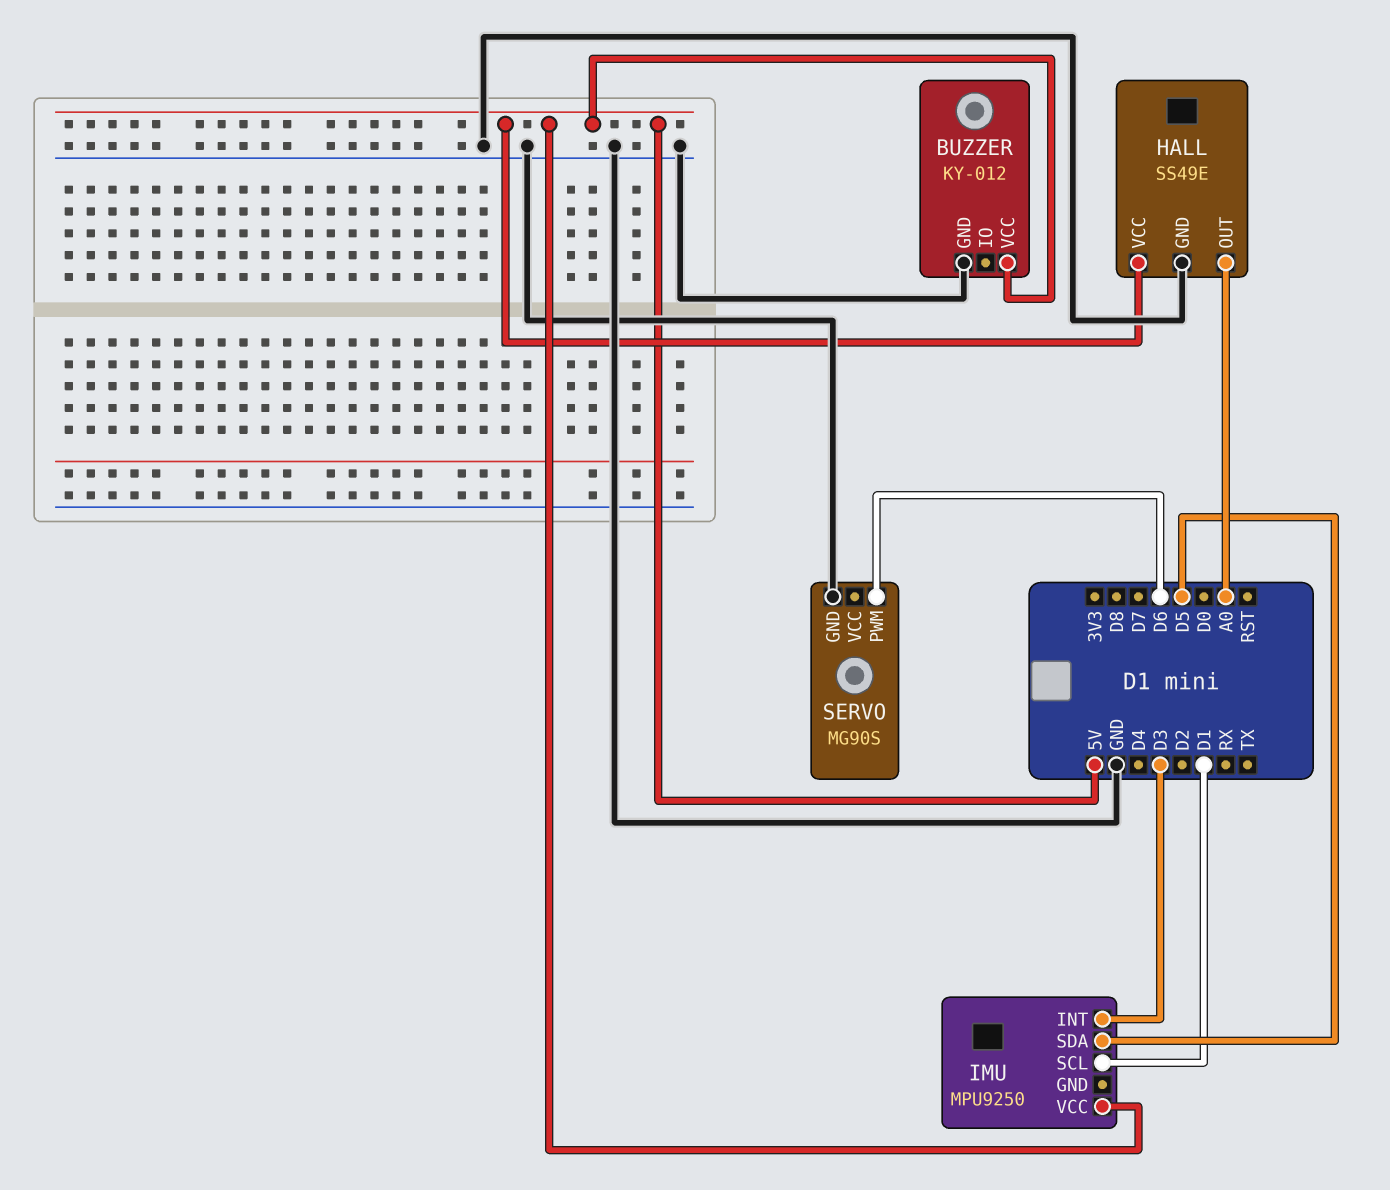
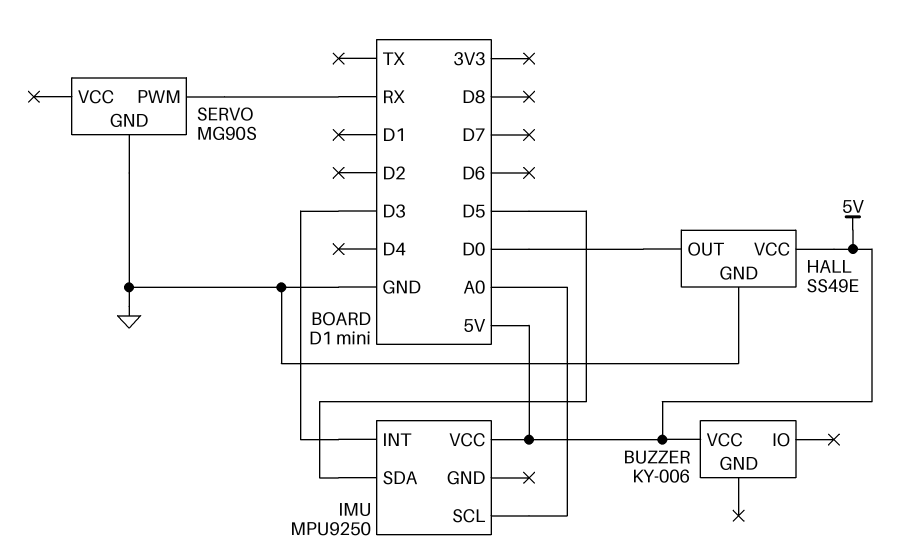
BUZZER: KY-012 -> KY-006
BUZZER pin GND: GND -> none
HALL pin OUT: A0 -> D0
IMU pin SCL: D1 -> A0
SERVO pin PWM: D6 -> RX

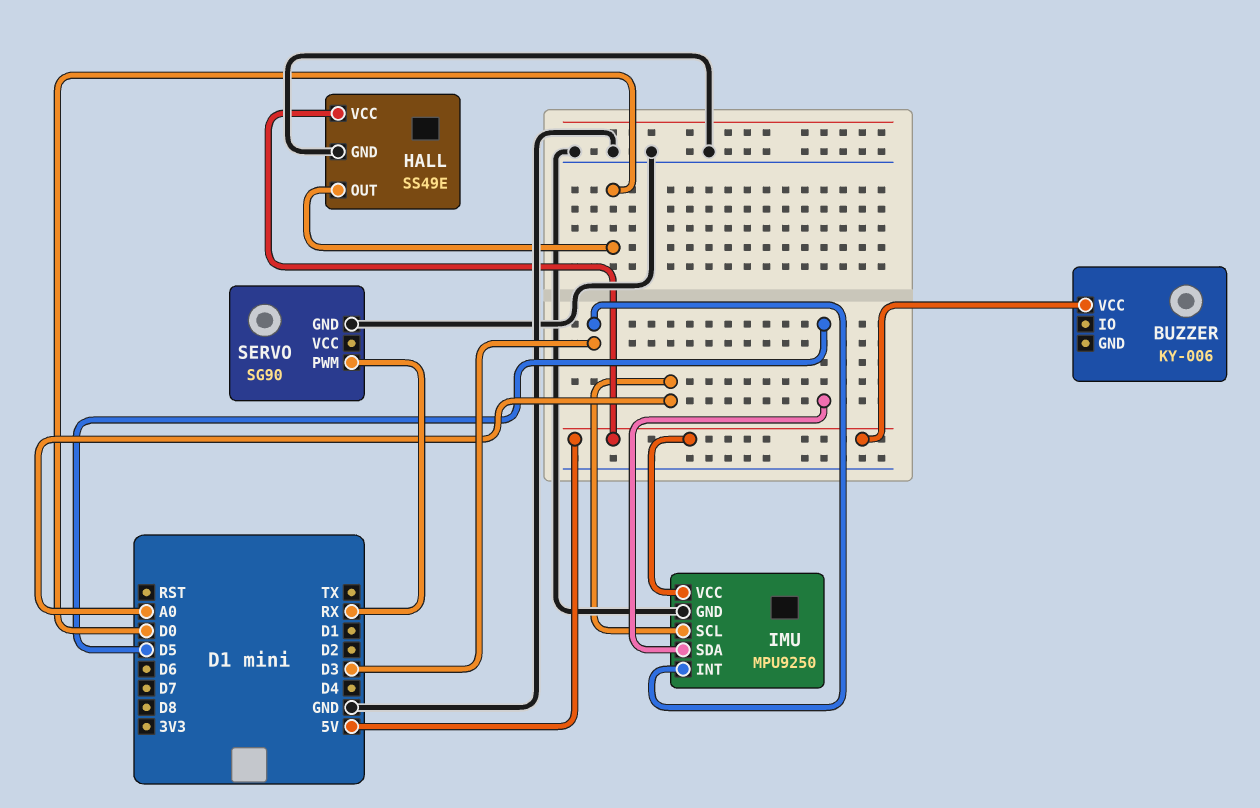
IMU pin GND: none -> GND
SERVO: MG90S -> SG90

